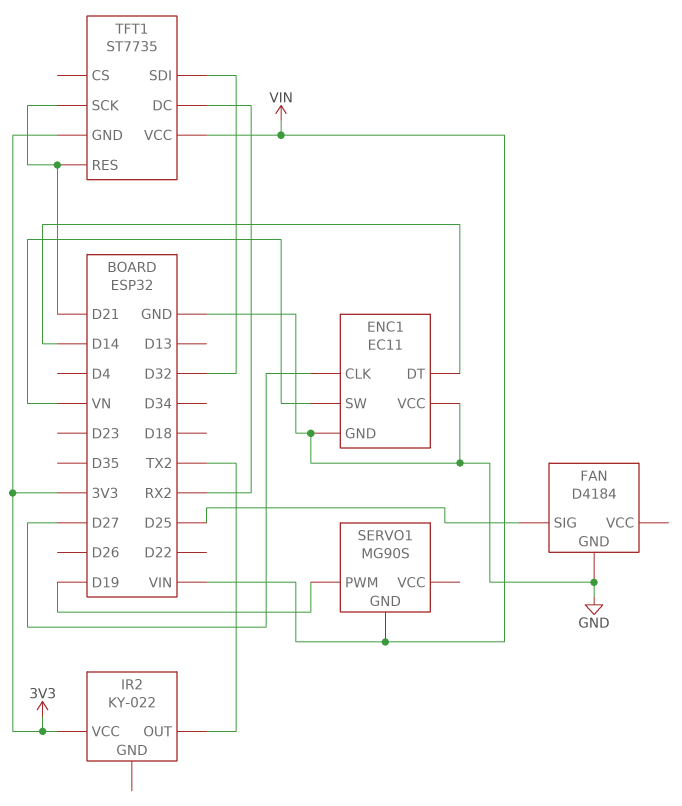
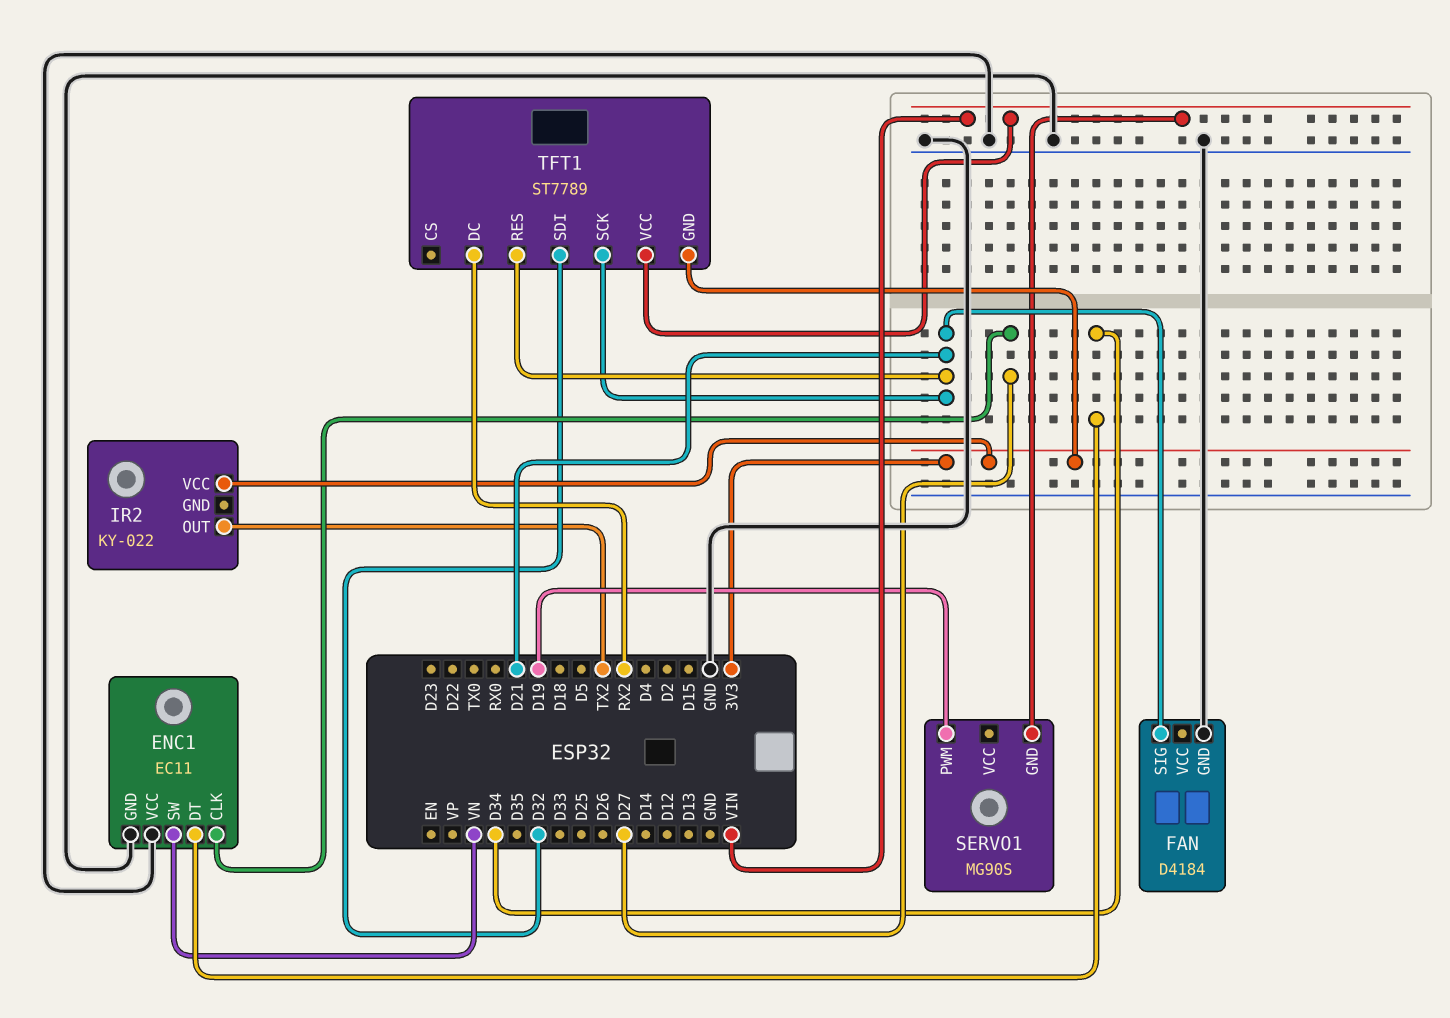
ENC1 pin DT: D14 -> D34
FAN pin SIG: D25 -> D21
TFT1: ST7735 -> ST7789

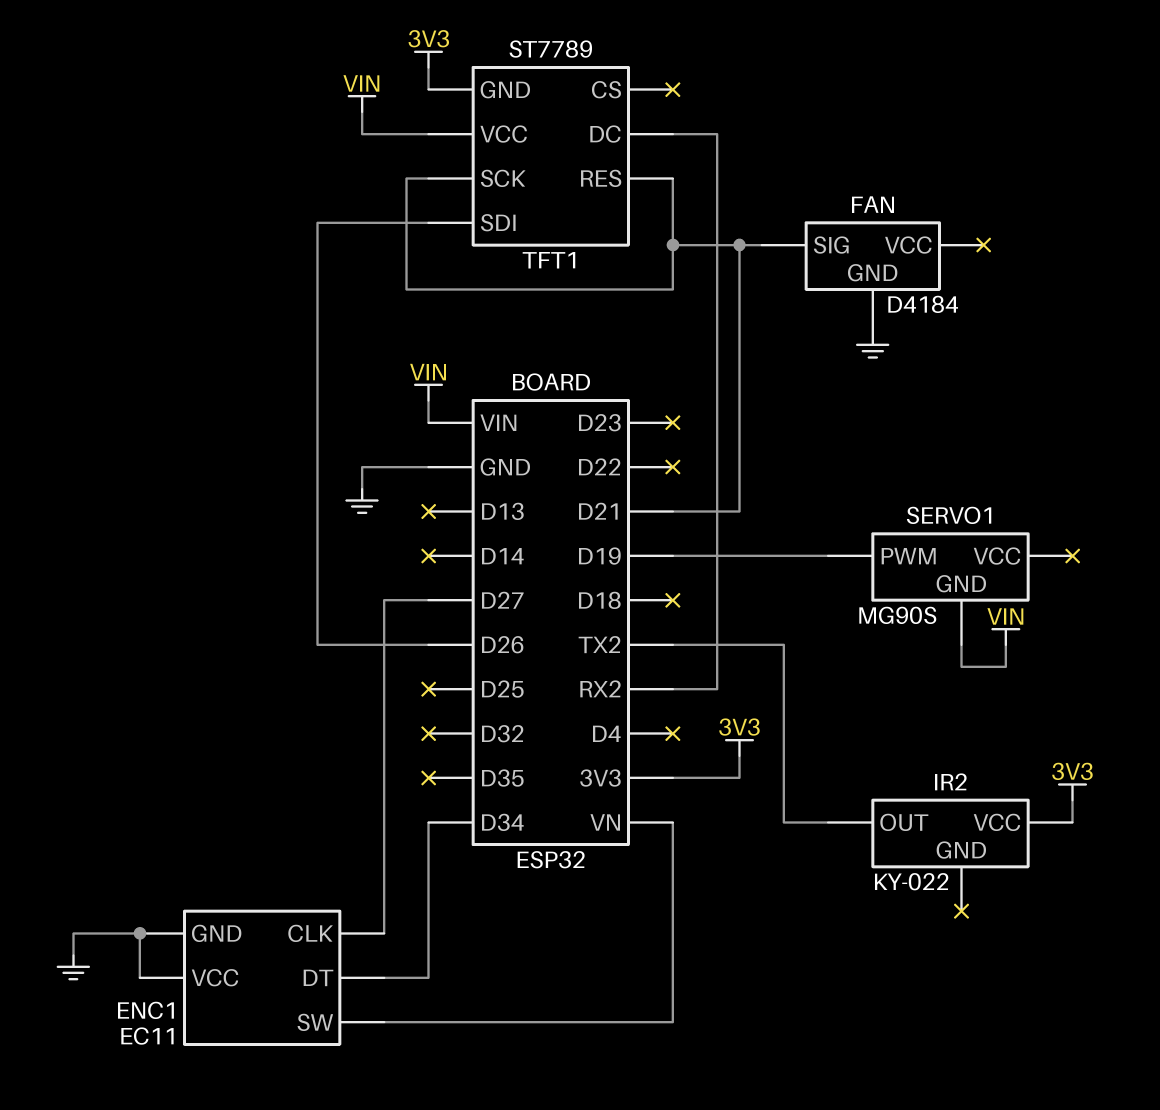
TFT1 pin SDI: D32 -> D26

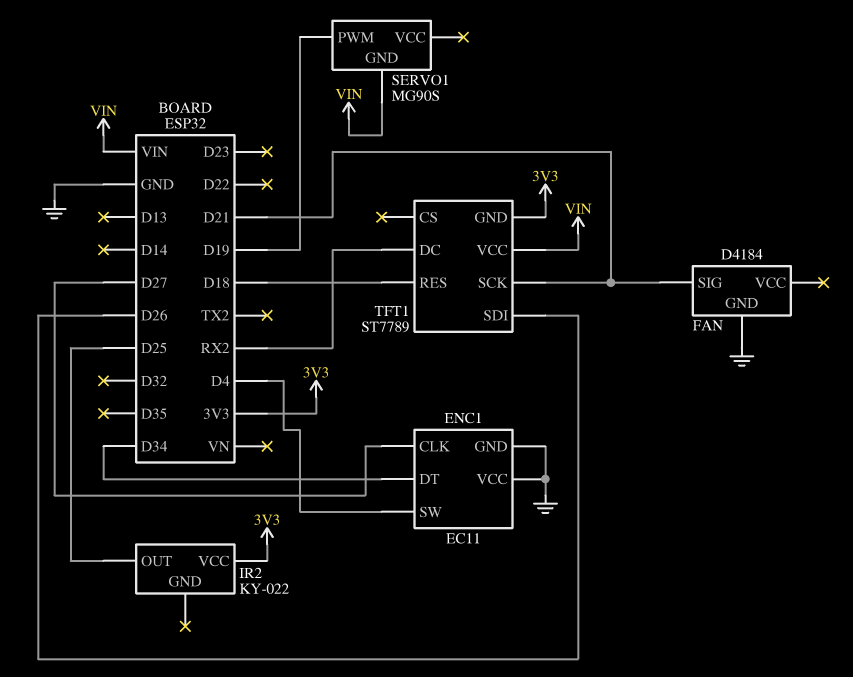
ENC1 pin SW: VN -> D4
IR2 pin OUT: TX2 -> D25
TFT1 pin RES: D21 -> D18

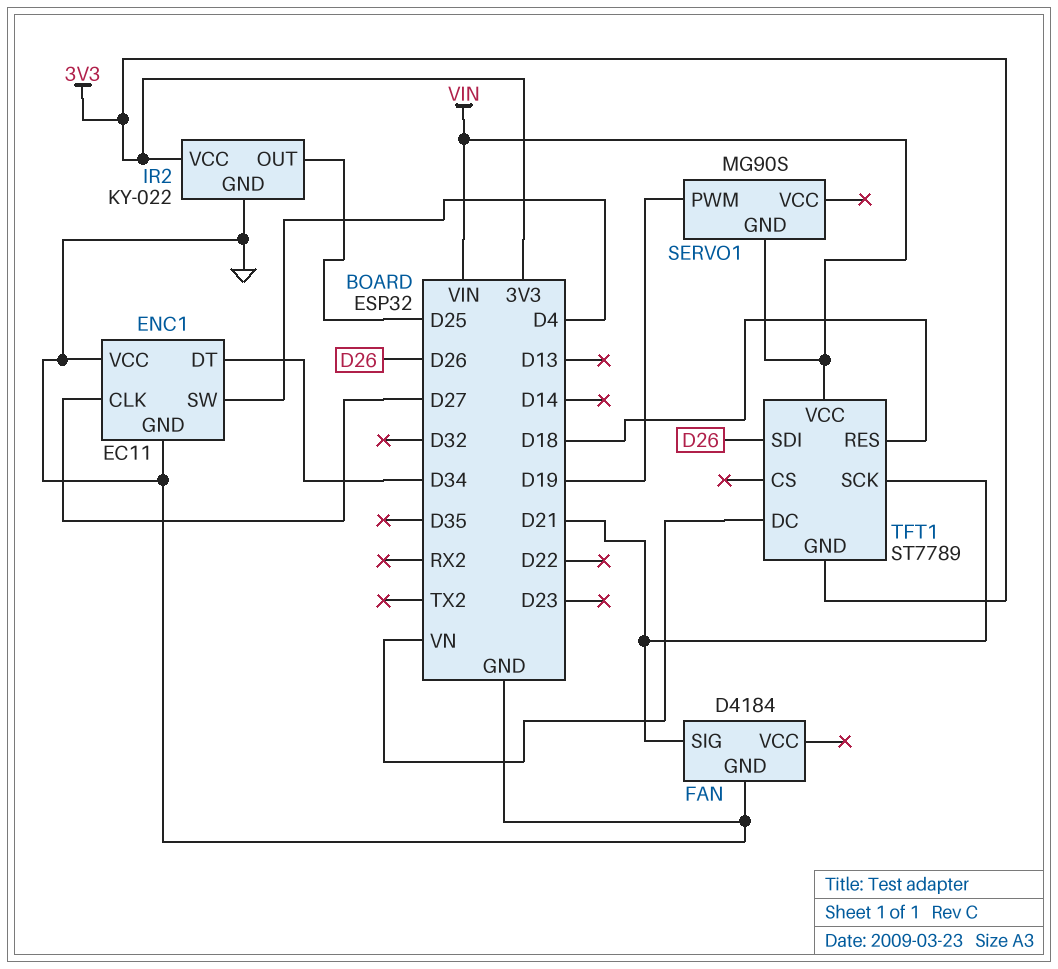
IR2 pin GND: none -> GND
TFT1 pin DC: RX2 -> VN

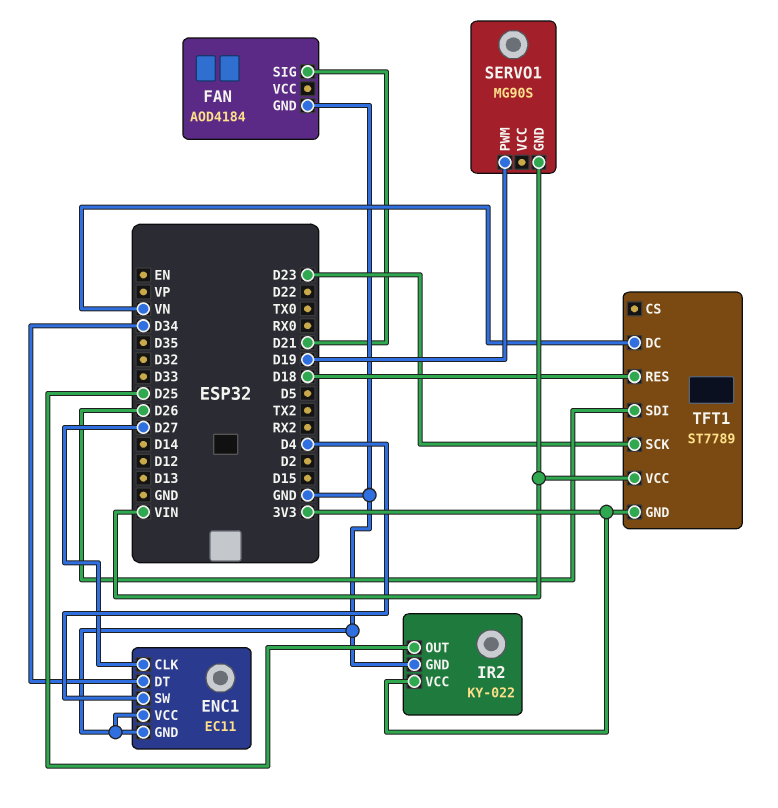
FAN: D4184 -> AOD4184
TFT1 pin SCK: D21 -> D23

